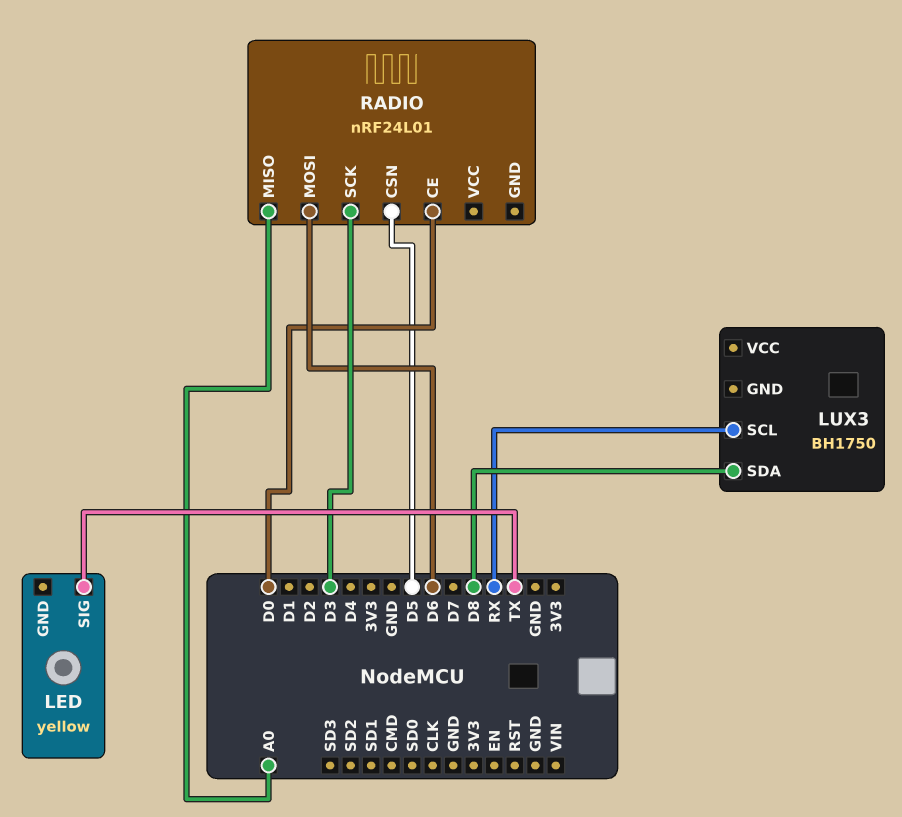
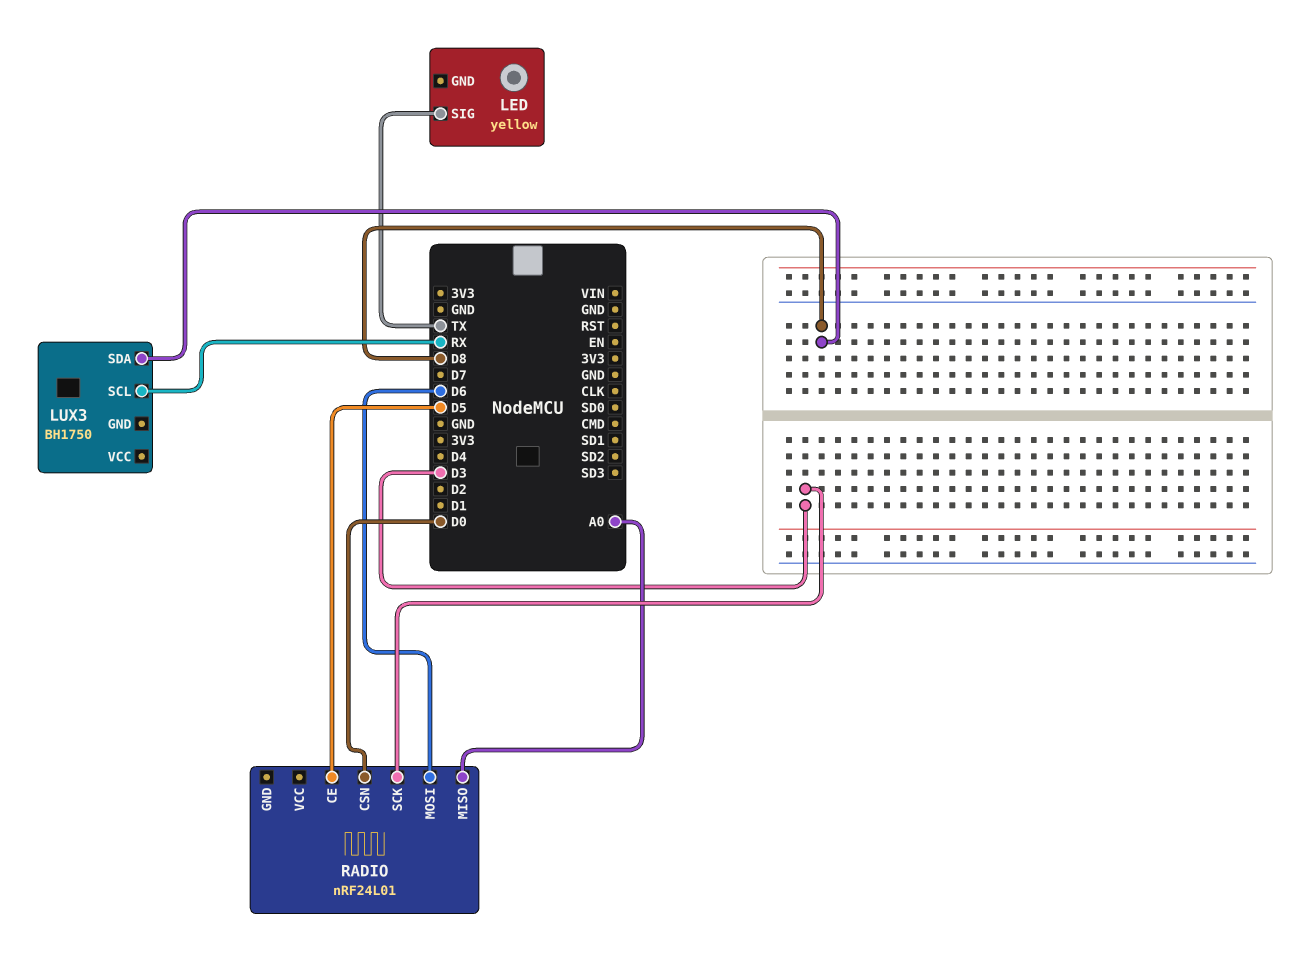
RADIO pin CE: D0 -> D5
RADIO pin CSN: D5 -> D0

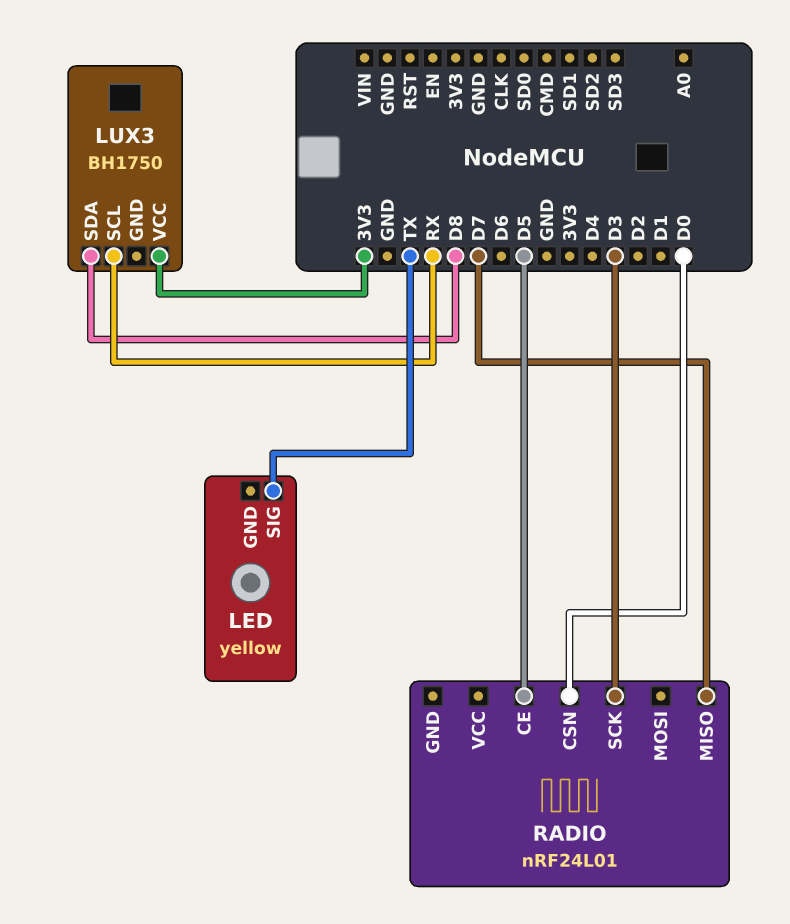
LUX3 pin VCC: none -> 3V3
RADIO pin MISO: A0 -> D7
RADIO pin MOSI: D6 -> none

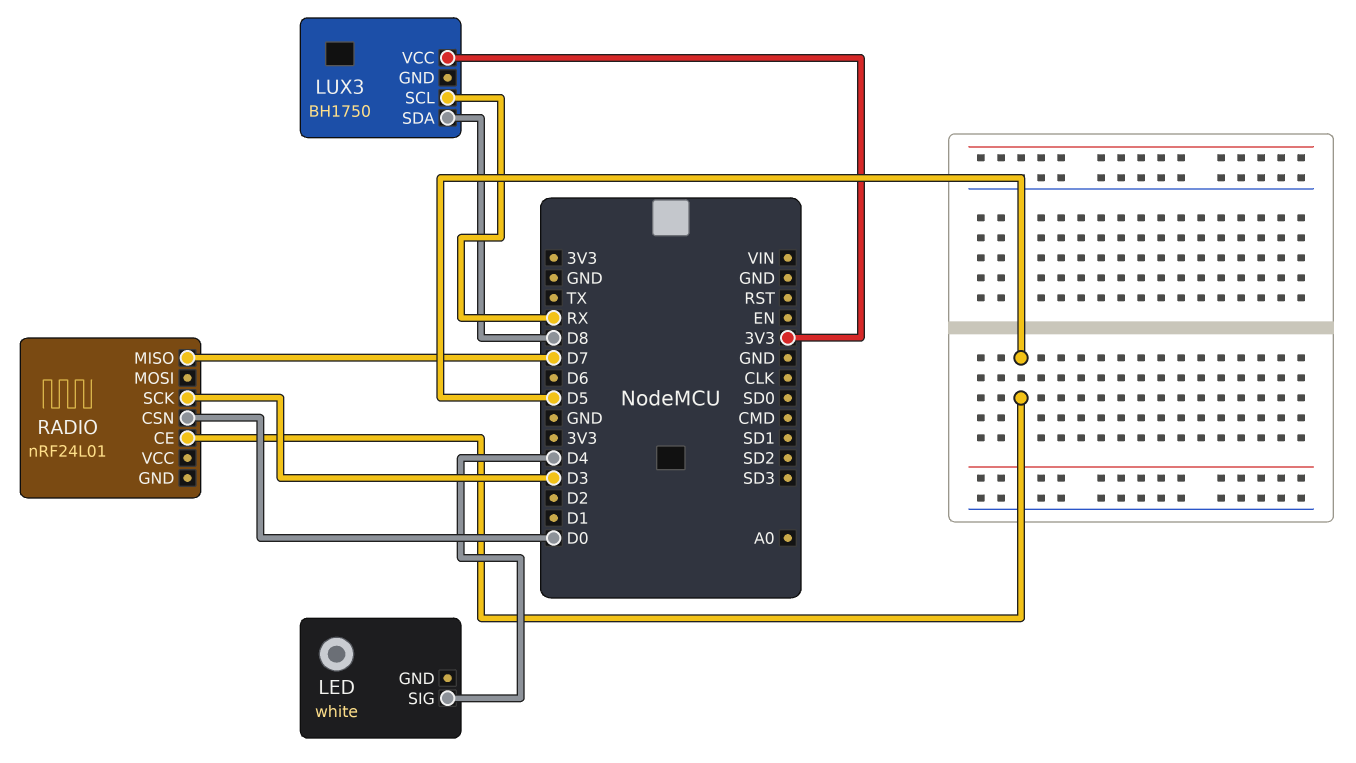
LED: yellow -> white
LED pin SIG: TX -> D4

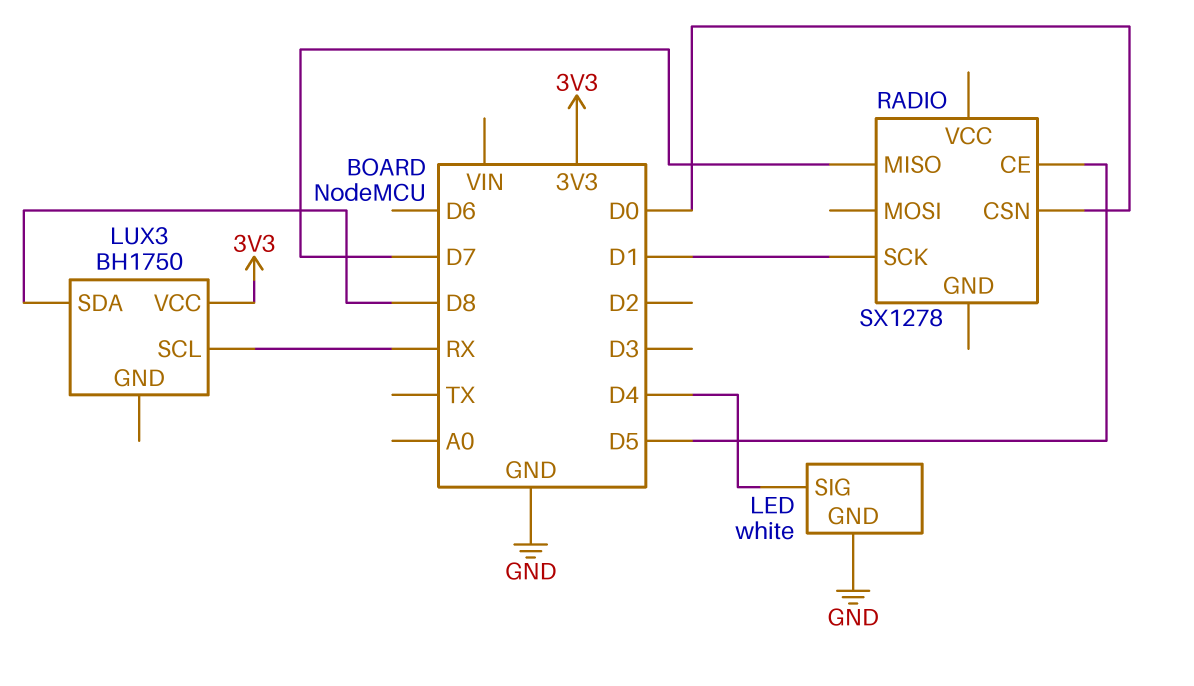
LED pin GND: none -> GND
RADIO: nRF24L01 -> SX1278
RADIO pin SCK: D3 -> D1

